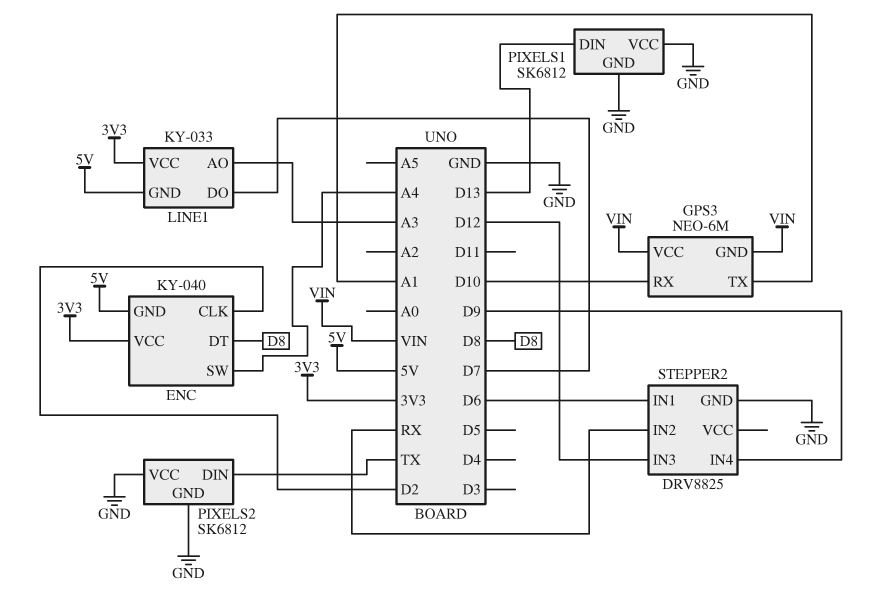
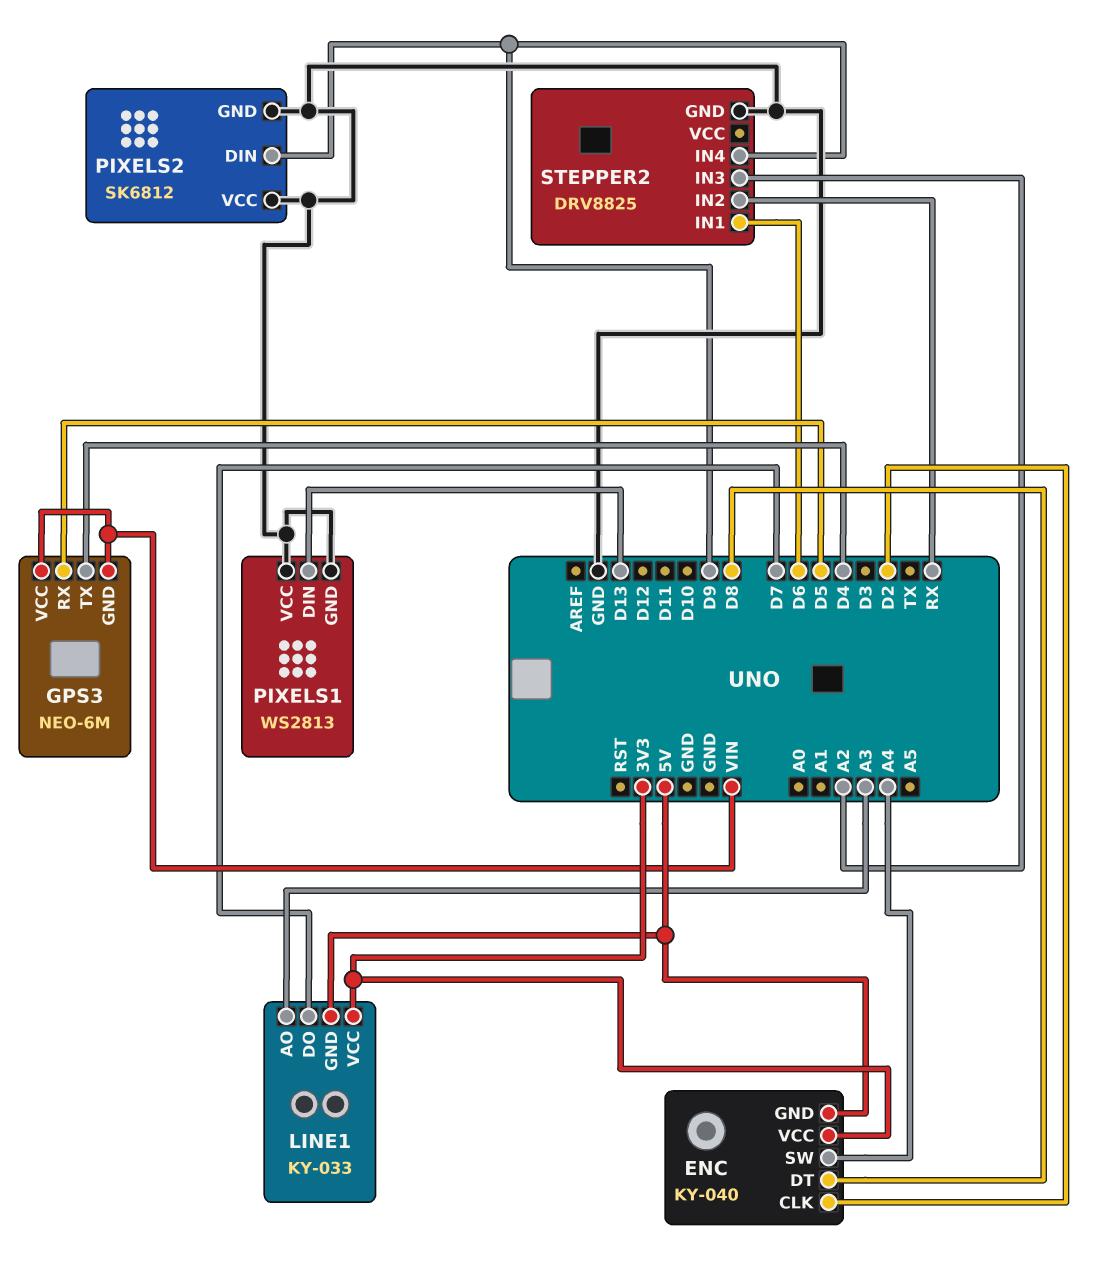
GPS3 pin RX: D10 -> D5
GPS3 pin TX: A1 -> D4
PIXELS1: SK6812 -> WS2813
PIXELS2 pin DIN: TX -> D9
STEPPER2 pin IN3: D12 -> A2

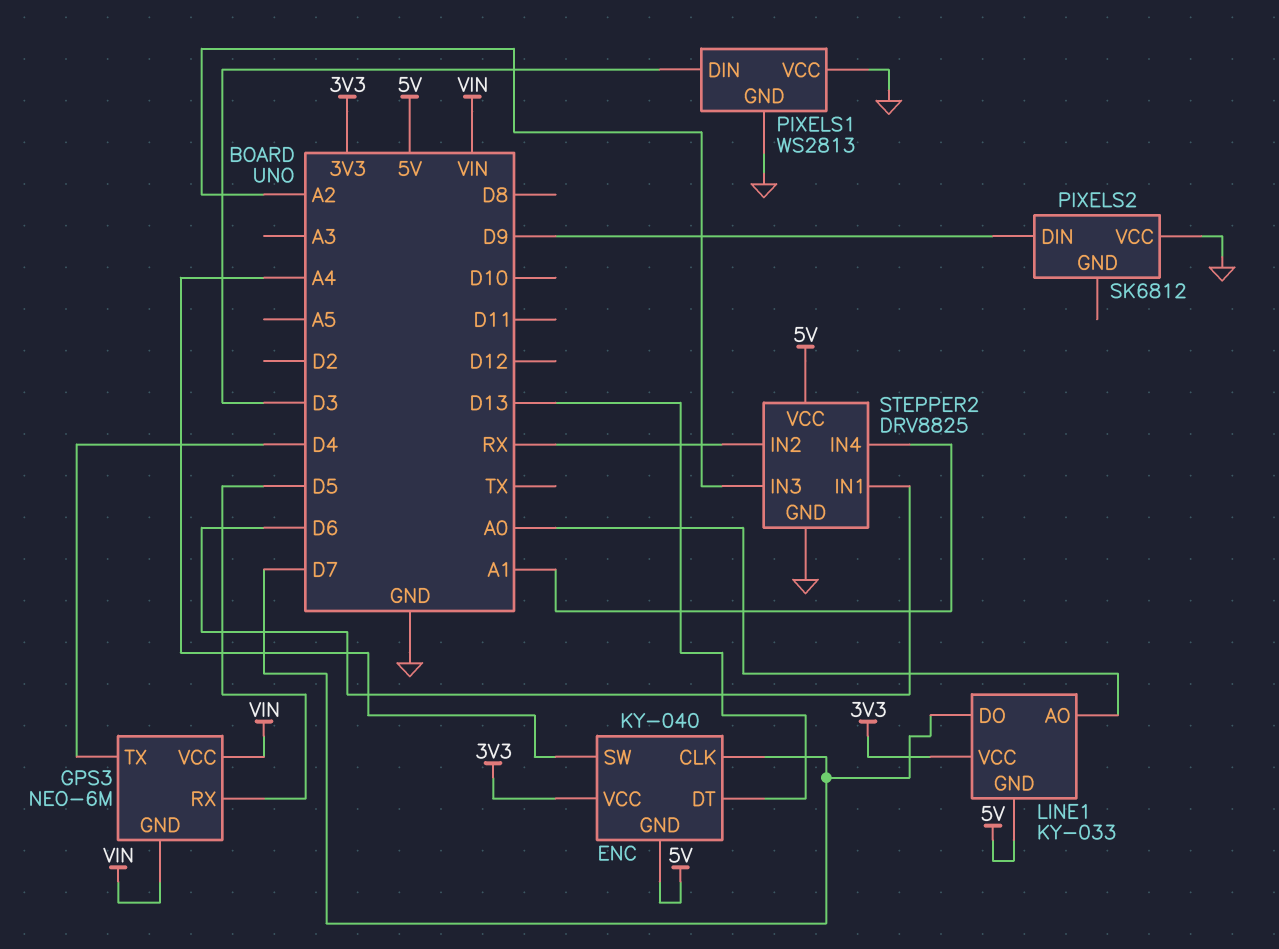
ENC pin CLK: D2 -> D7
ENC pin DT: D8 -> D13
LINE1 pin AO: A3 -> A0
PIXELS1 pin DIN: D13 -> D3
PIXELS2 pin GND: GND -> none
STEPPER2 pin IN4: D9 -> A1
STEPPER2 pin VCC: none -> 5V

